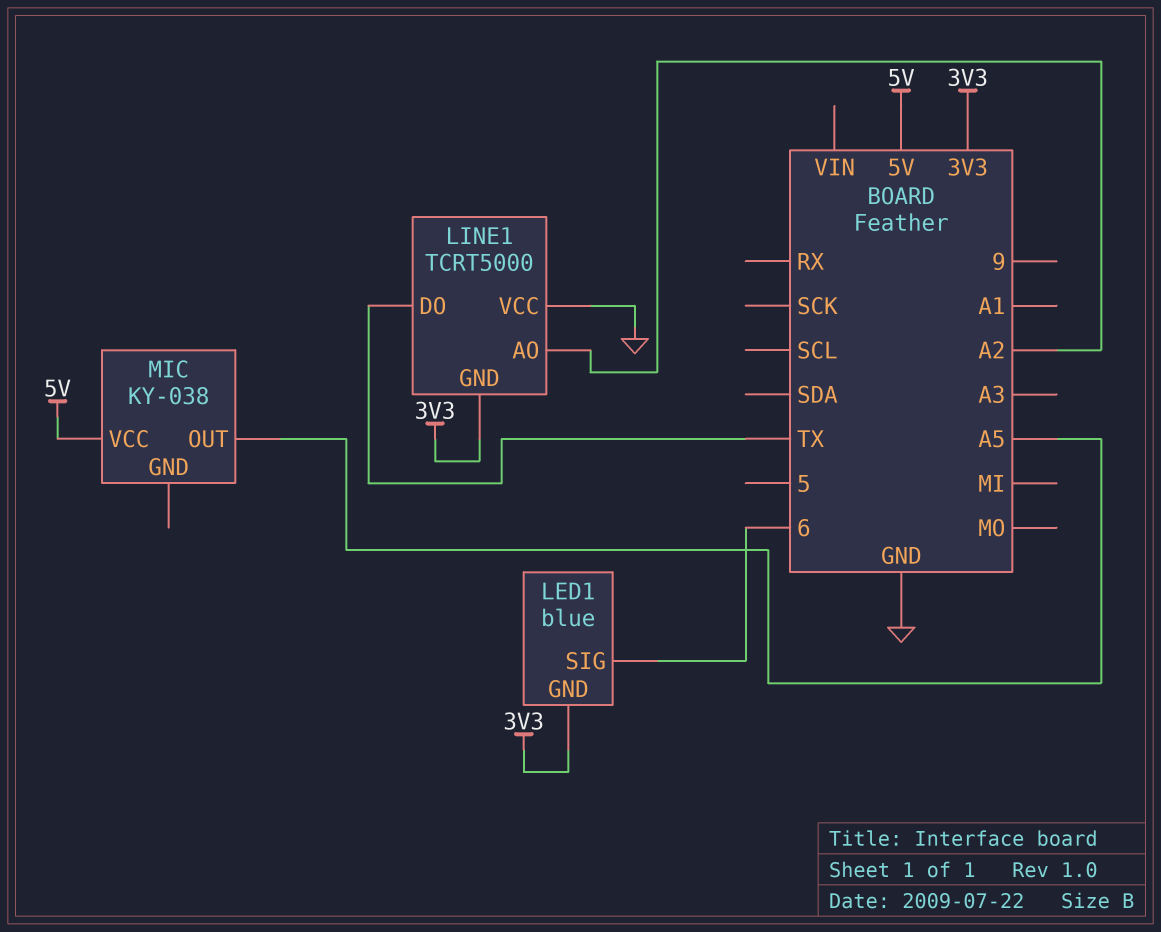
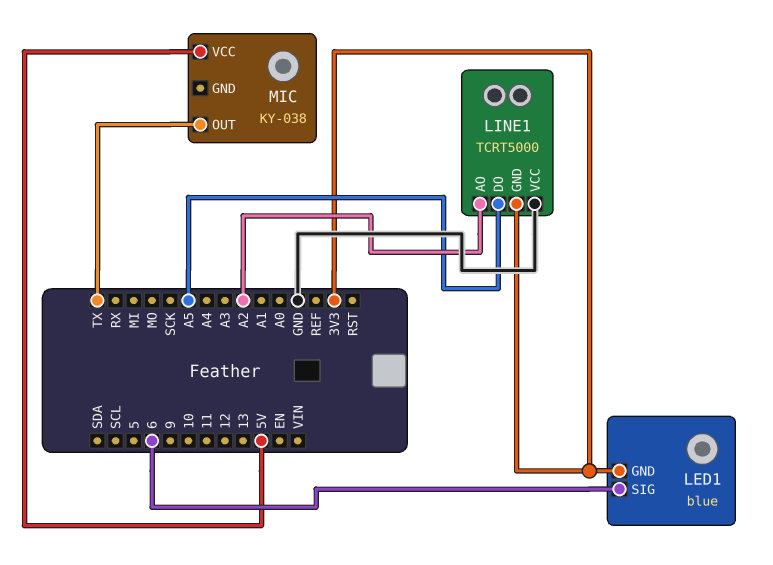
LINE1 pin DO: TX -> A5
MIC pin OUT: A5 -> TX

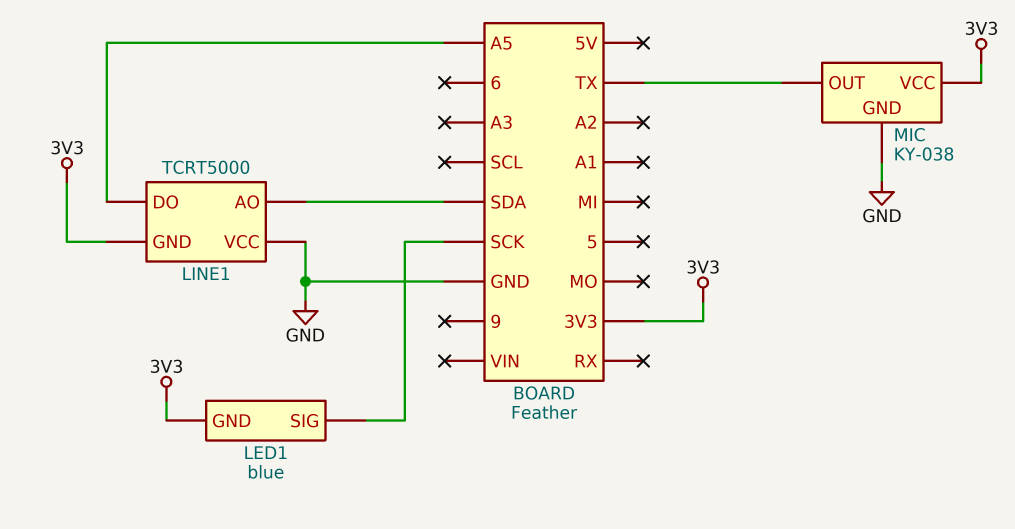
LED1 pin SIG: 6 -> SCK
LINE1 pin AO: A2 -> SDA
MIC pin GND: none -> GND
MIC pin VCC: 5V -> 3V3

